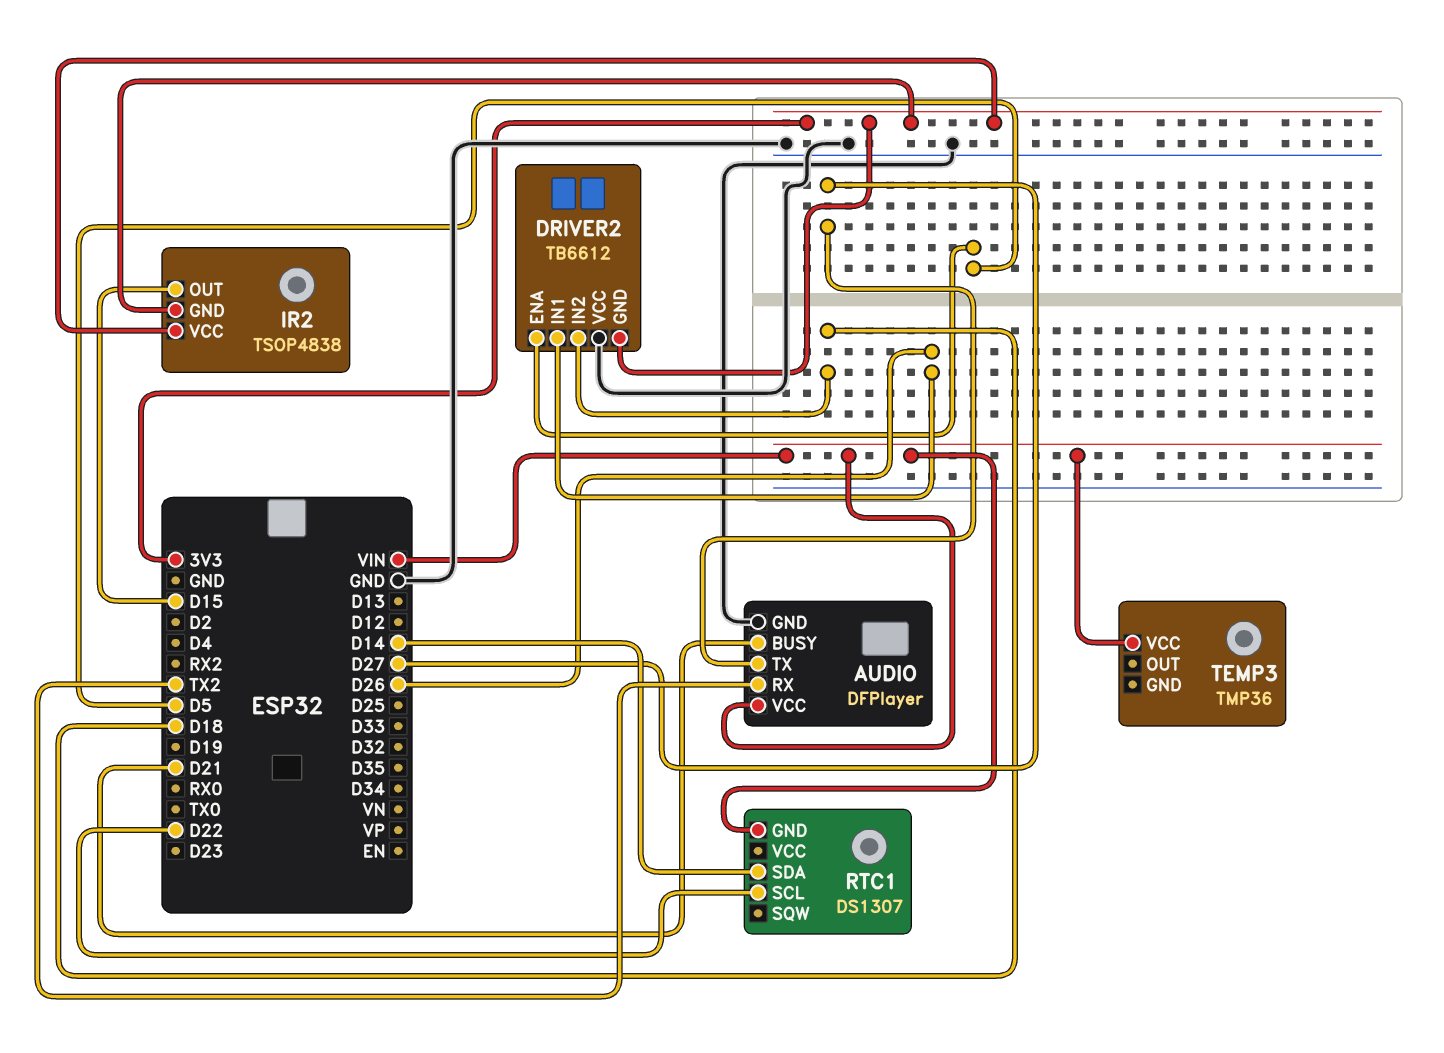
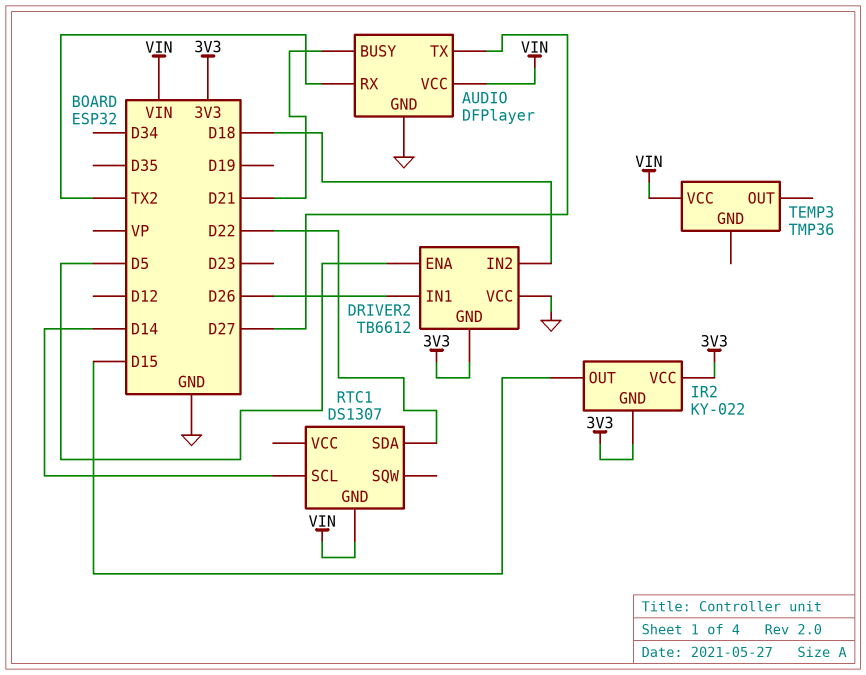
IR2: TSOP4838 -> KY-022
RTC1 pin SCL: D22 -> D14
RTC1 pin SDA: D14 -> D22

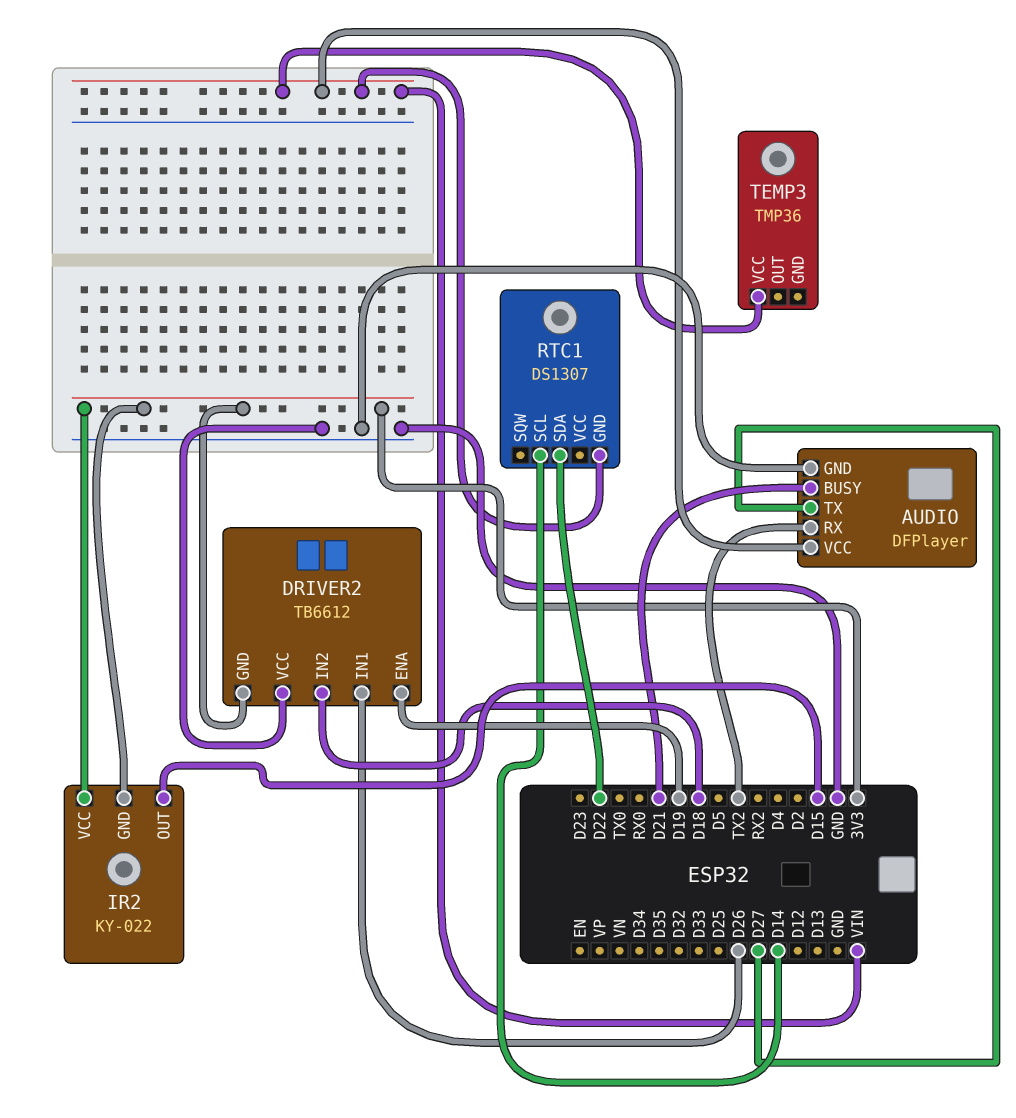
DRIVER2 pin ENA: D5 -> D19

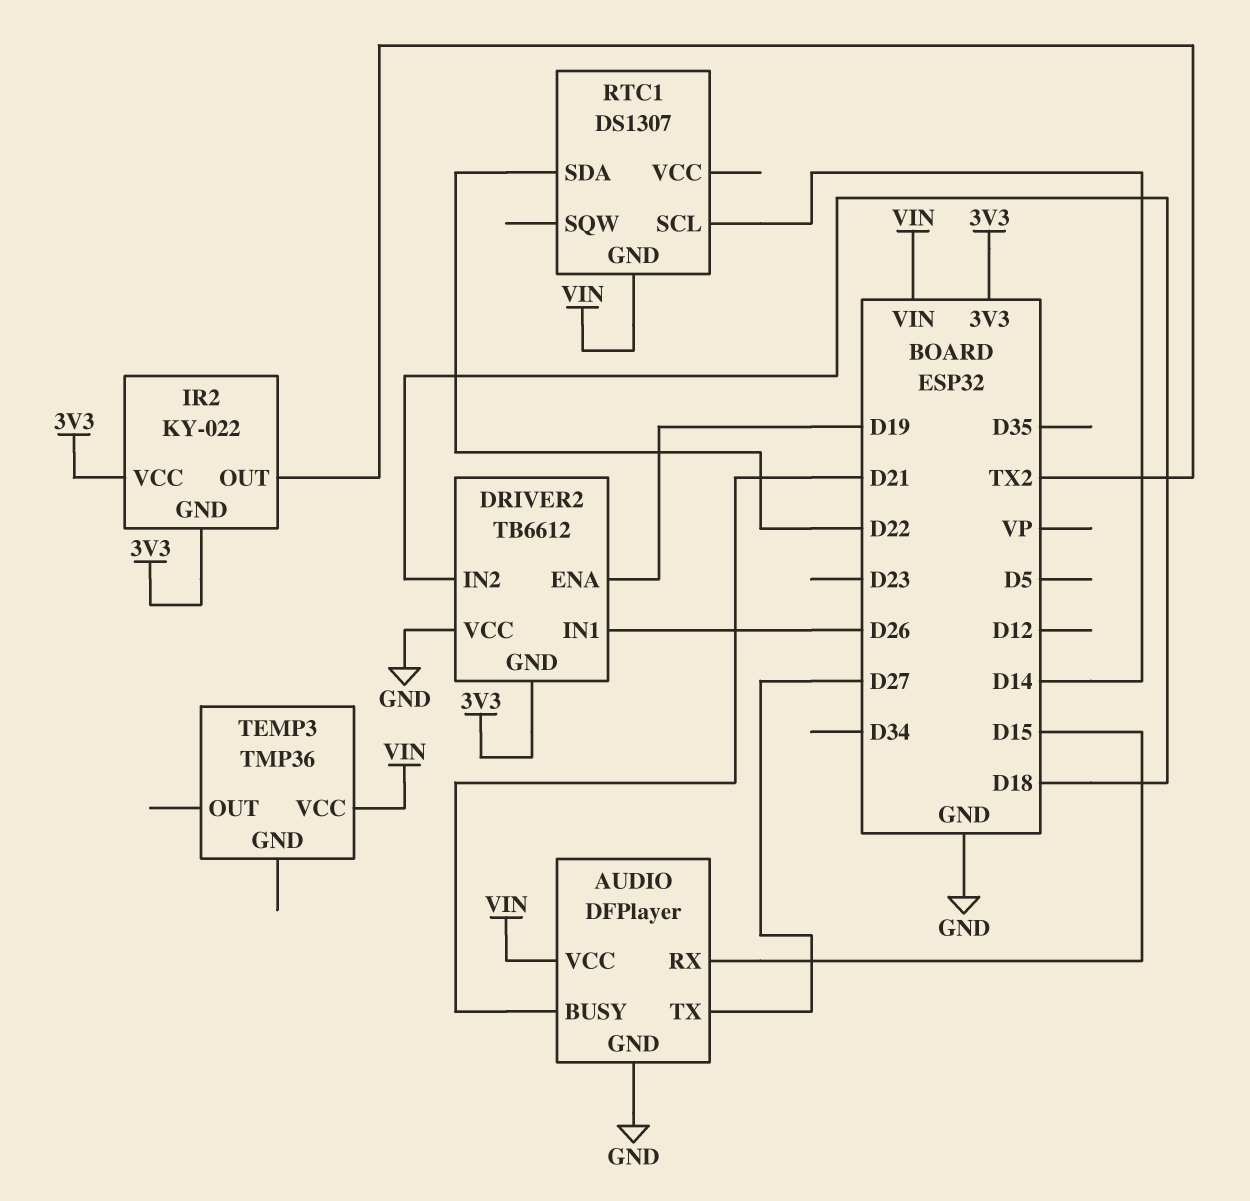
AUDIO pin RX: TX2 -> D15
IR2 pin OUT: D15 -> TX2

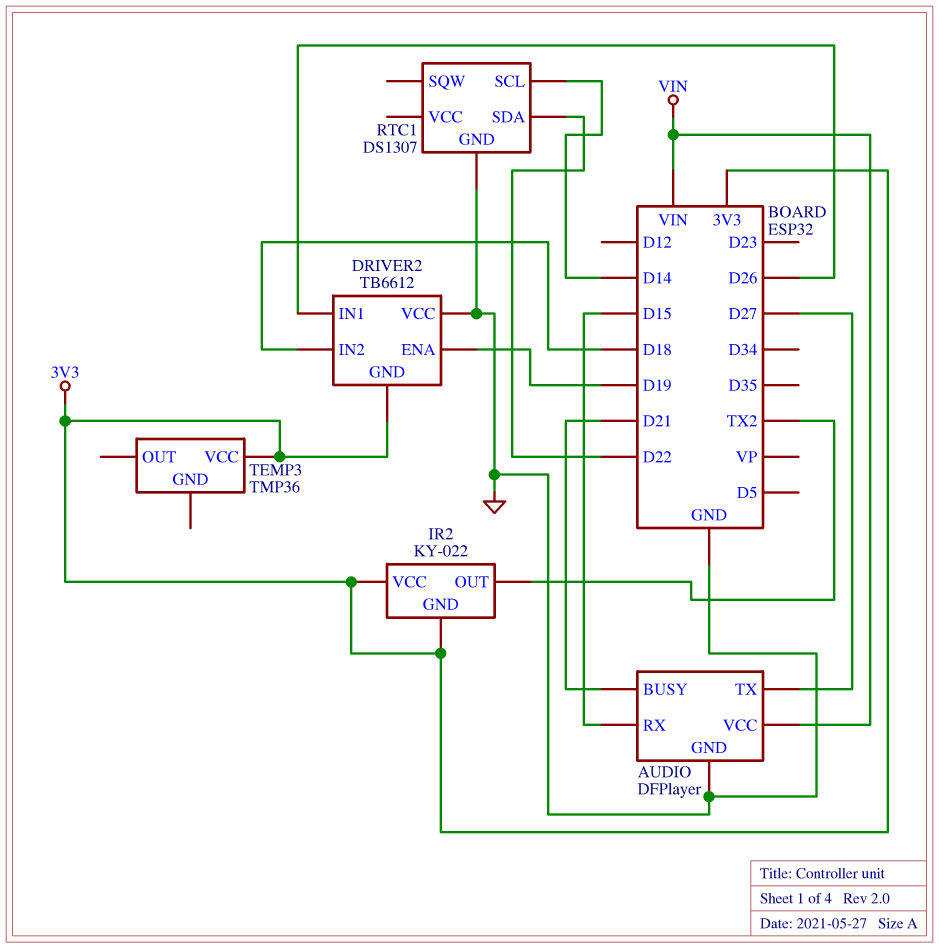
RTC1 pin GND: VIN -> GND
TEMP3 pin VCC: VIN -> 3V3

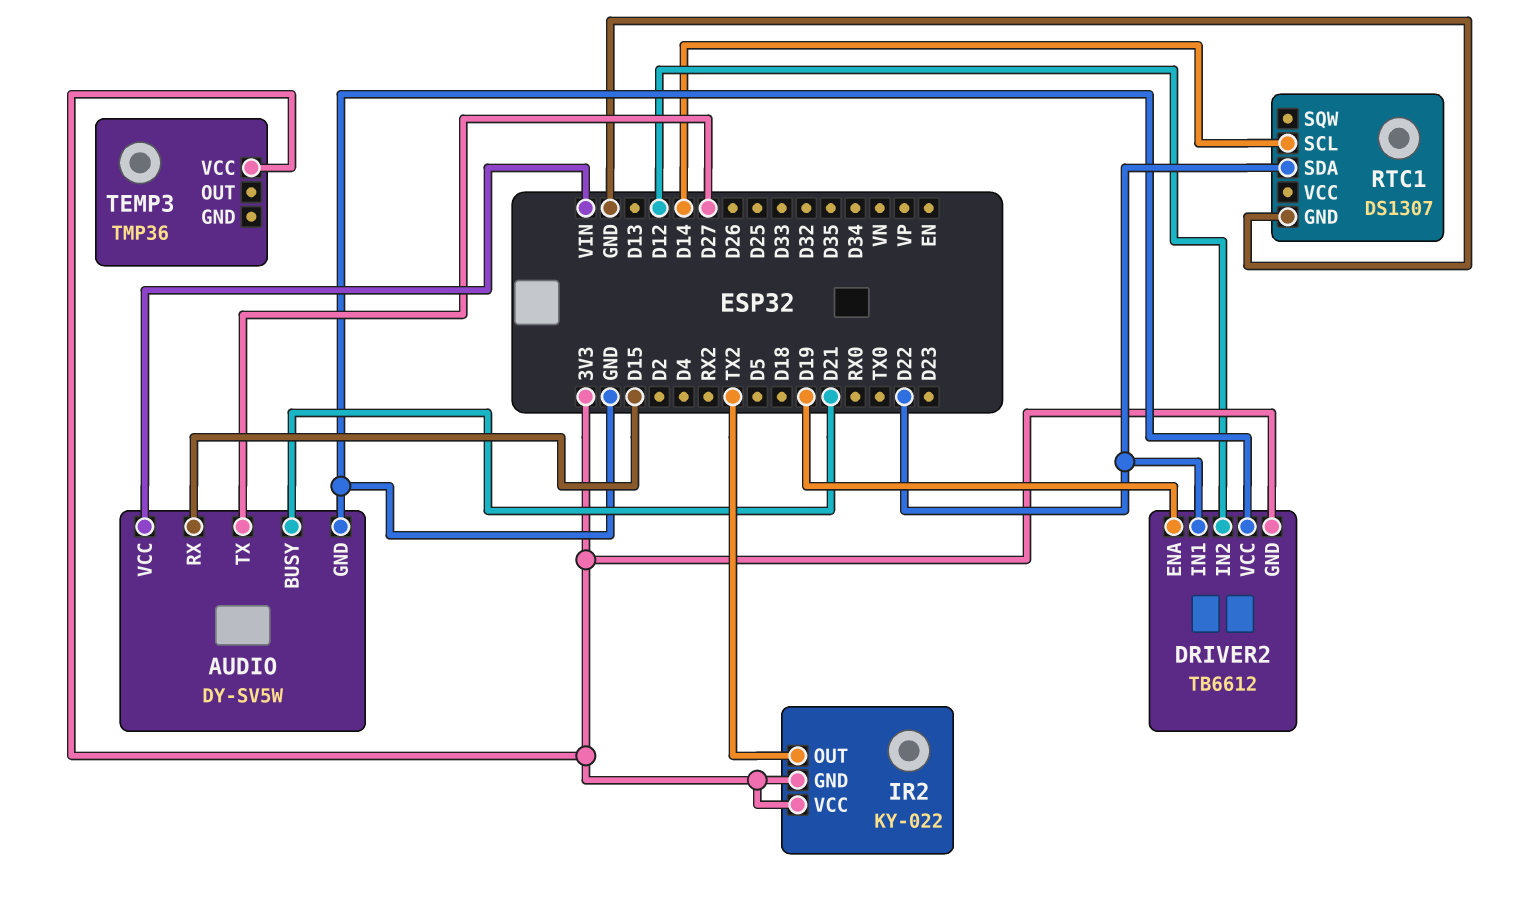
AUDIO: DFPlayer -> DY-SV5W
DRIVER2 pin IN1: D26 -> D22
DRIVER2 pin IN2: D18 -> D12

